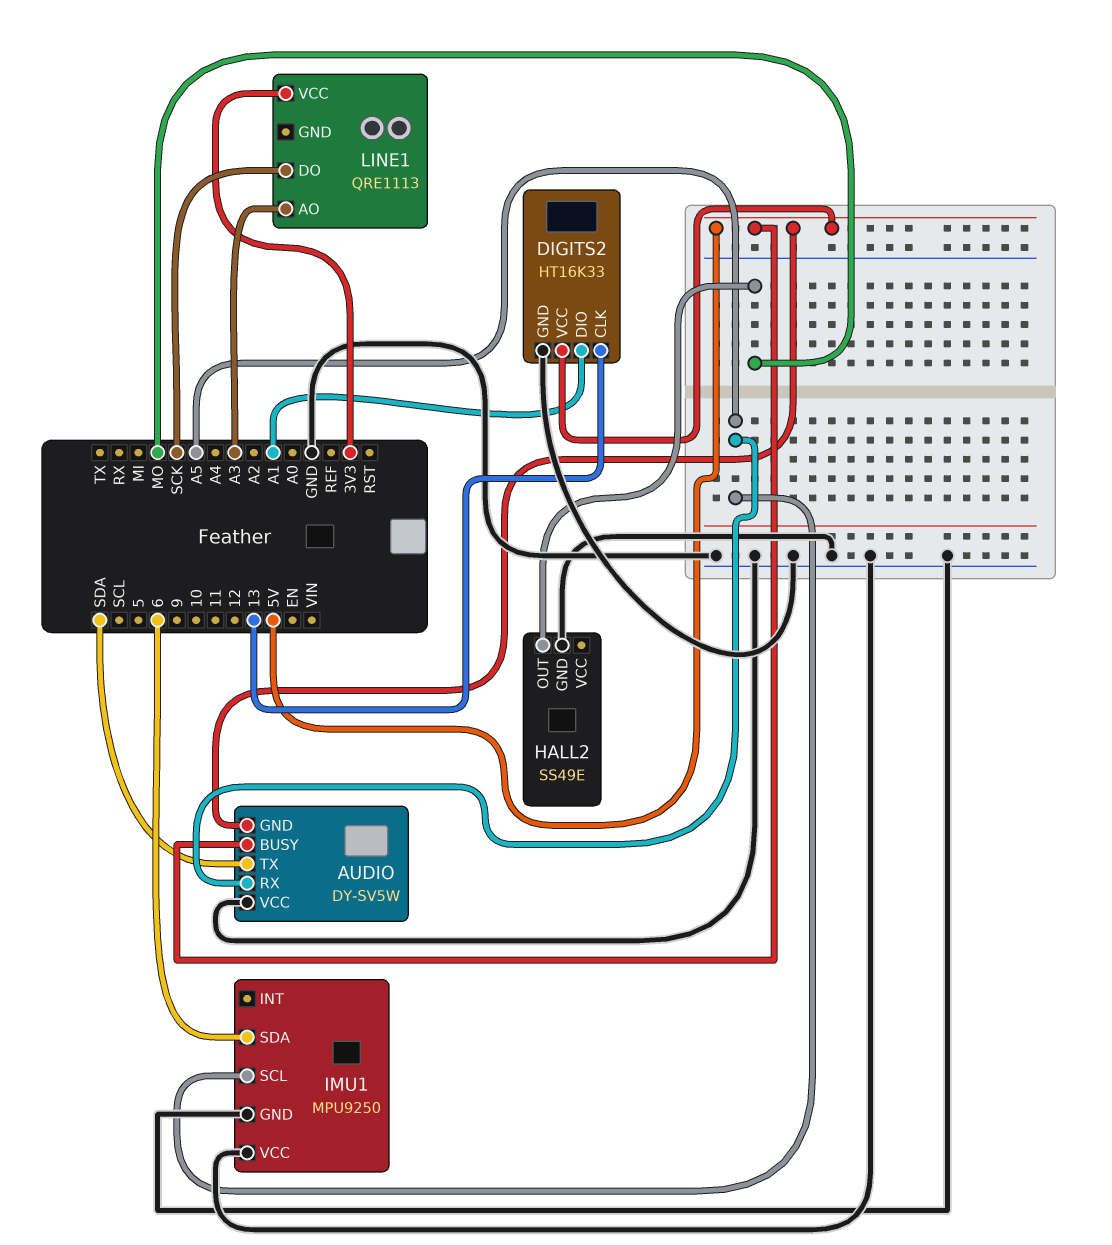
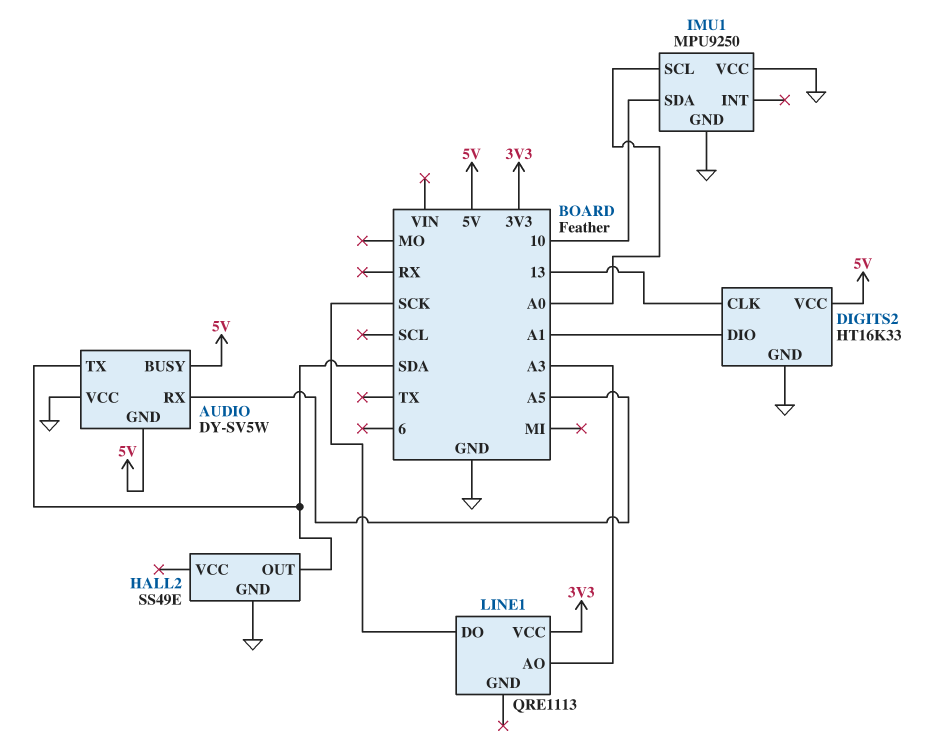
HALL2 pin OUT: MO -> SDA
IMU1 pin SCL: A5 -> A0
IMU1 pin SDA: 6 -> 10

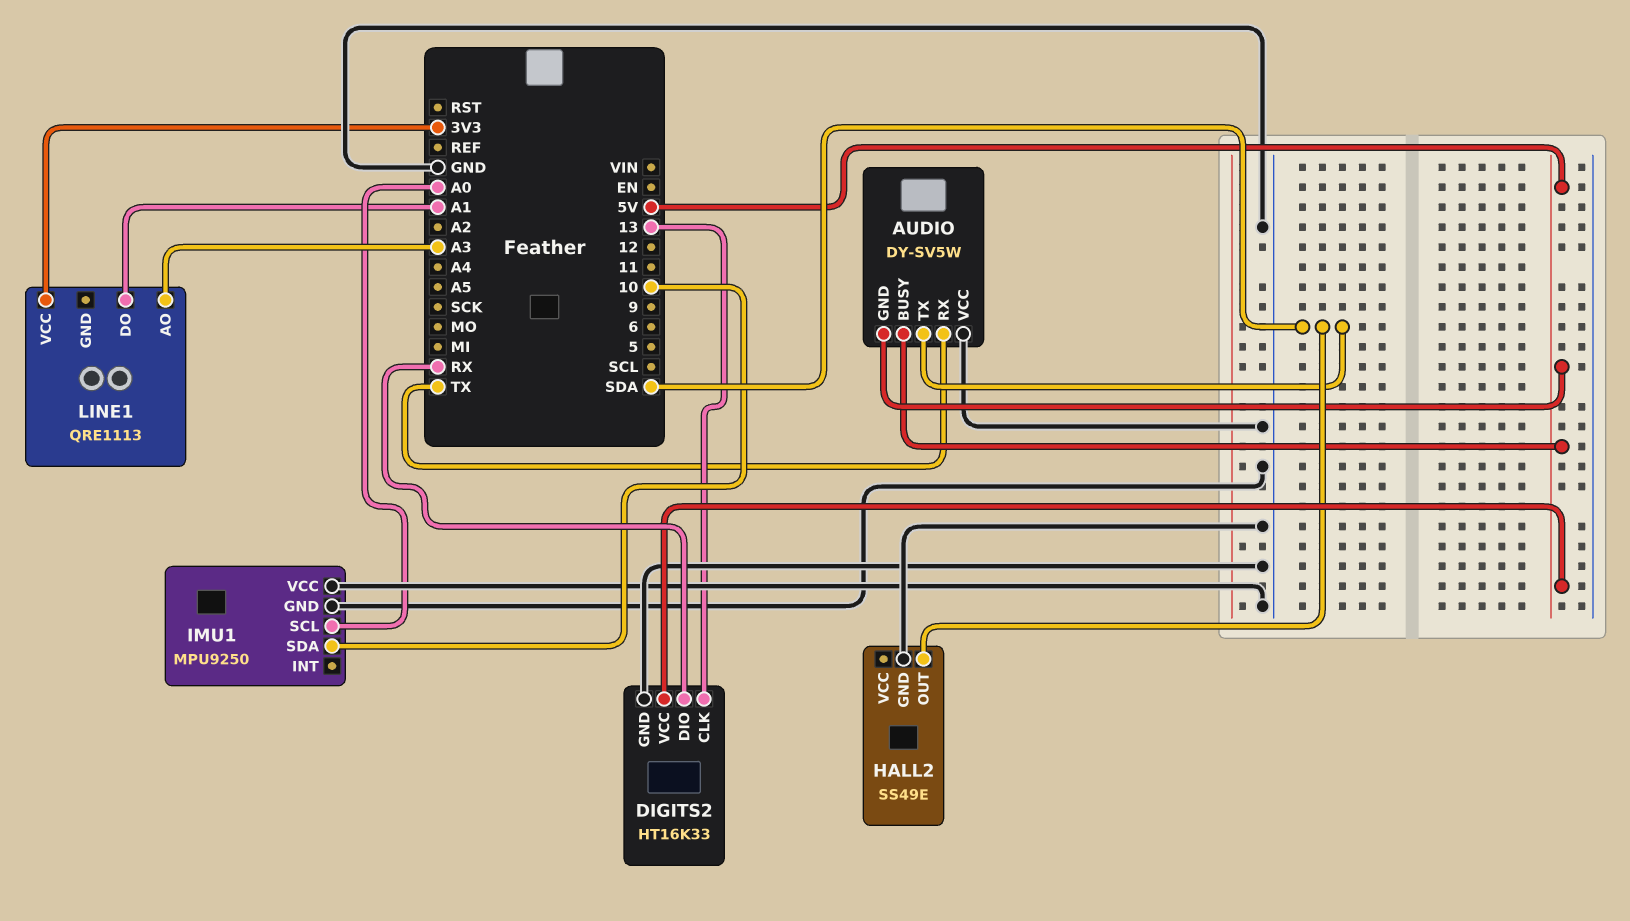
AUDIO pin RX: A5 -> TX
DIGITS2 pin DIO: A1 -> RX
LINE1 pin DO: SCK -> A1

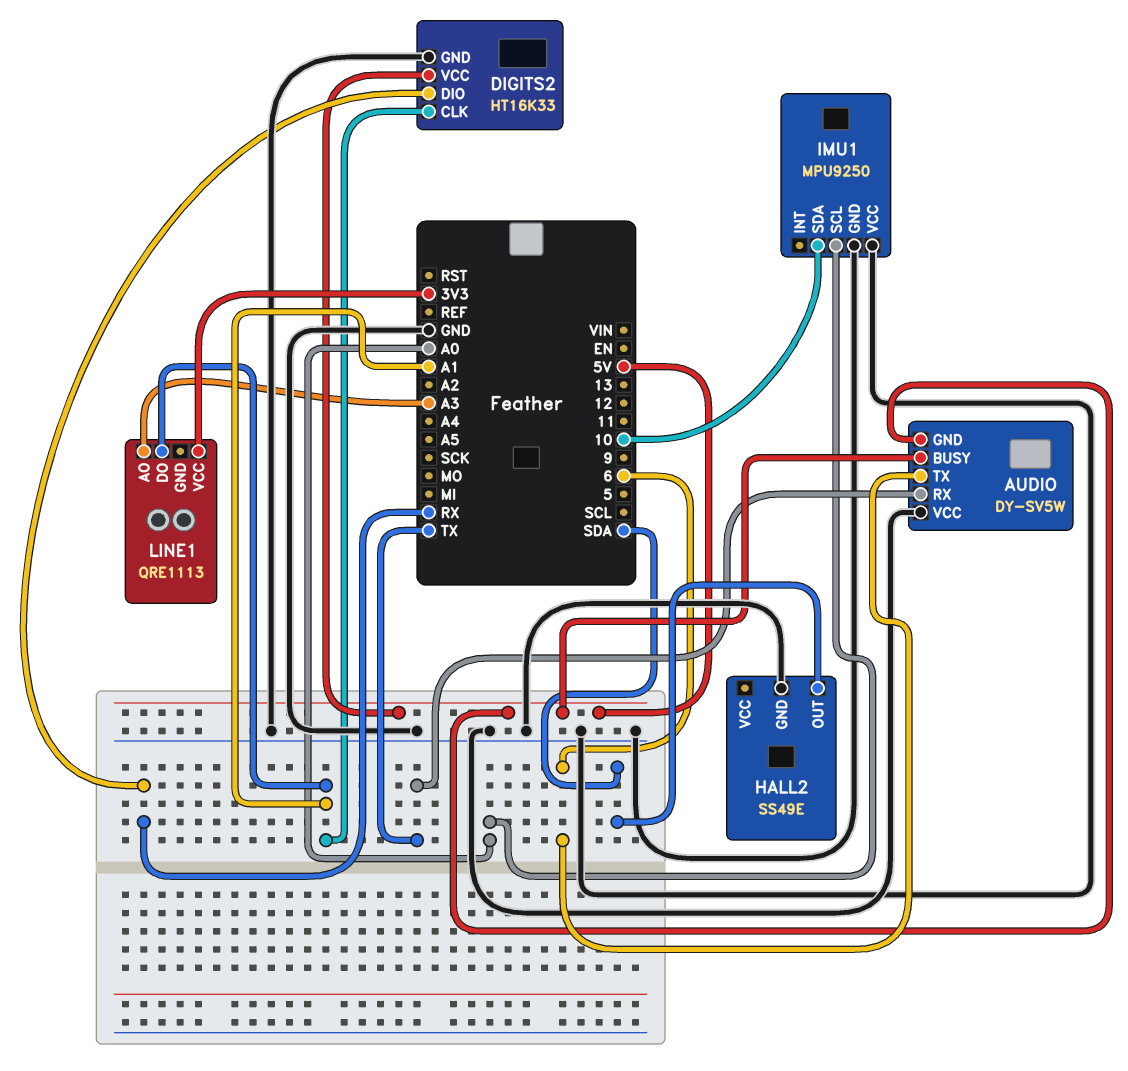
AUDIO pin TX: SDA -> 6
DIGITS2 pin CLK: 13 -> A1

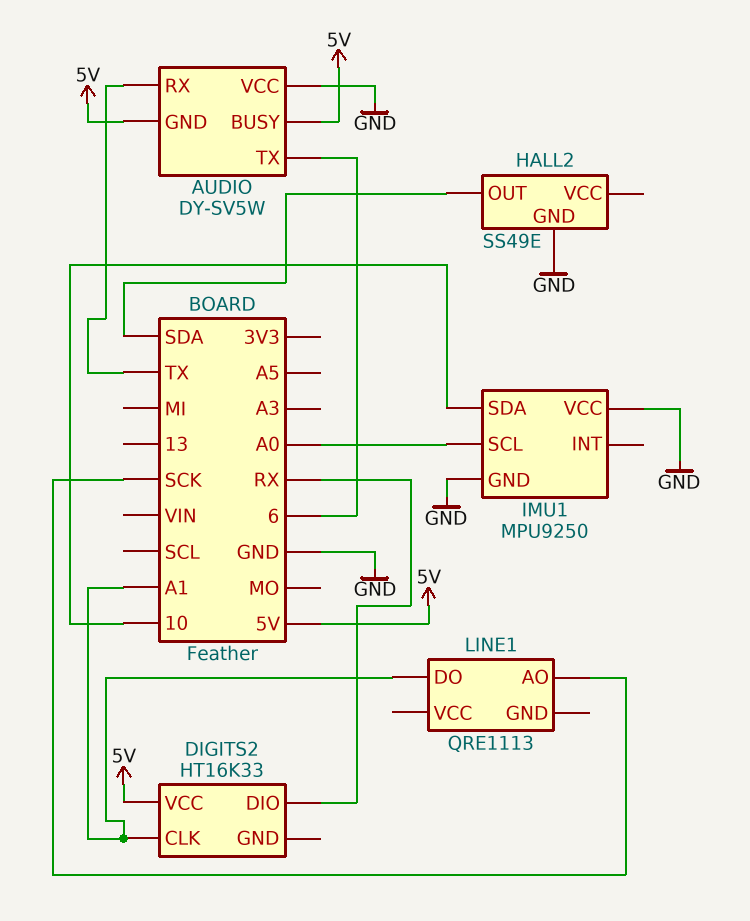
DIGITS2 pin GND: GND -> none
LINE1 pin AO: A3 -> SCK
LINE1 pin VCC: 3V3 -> none

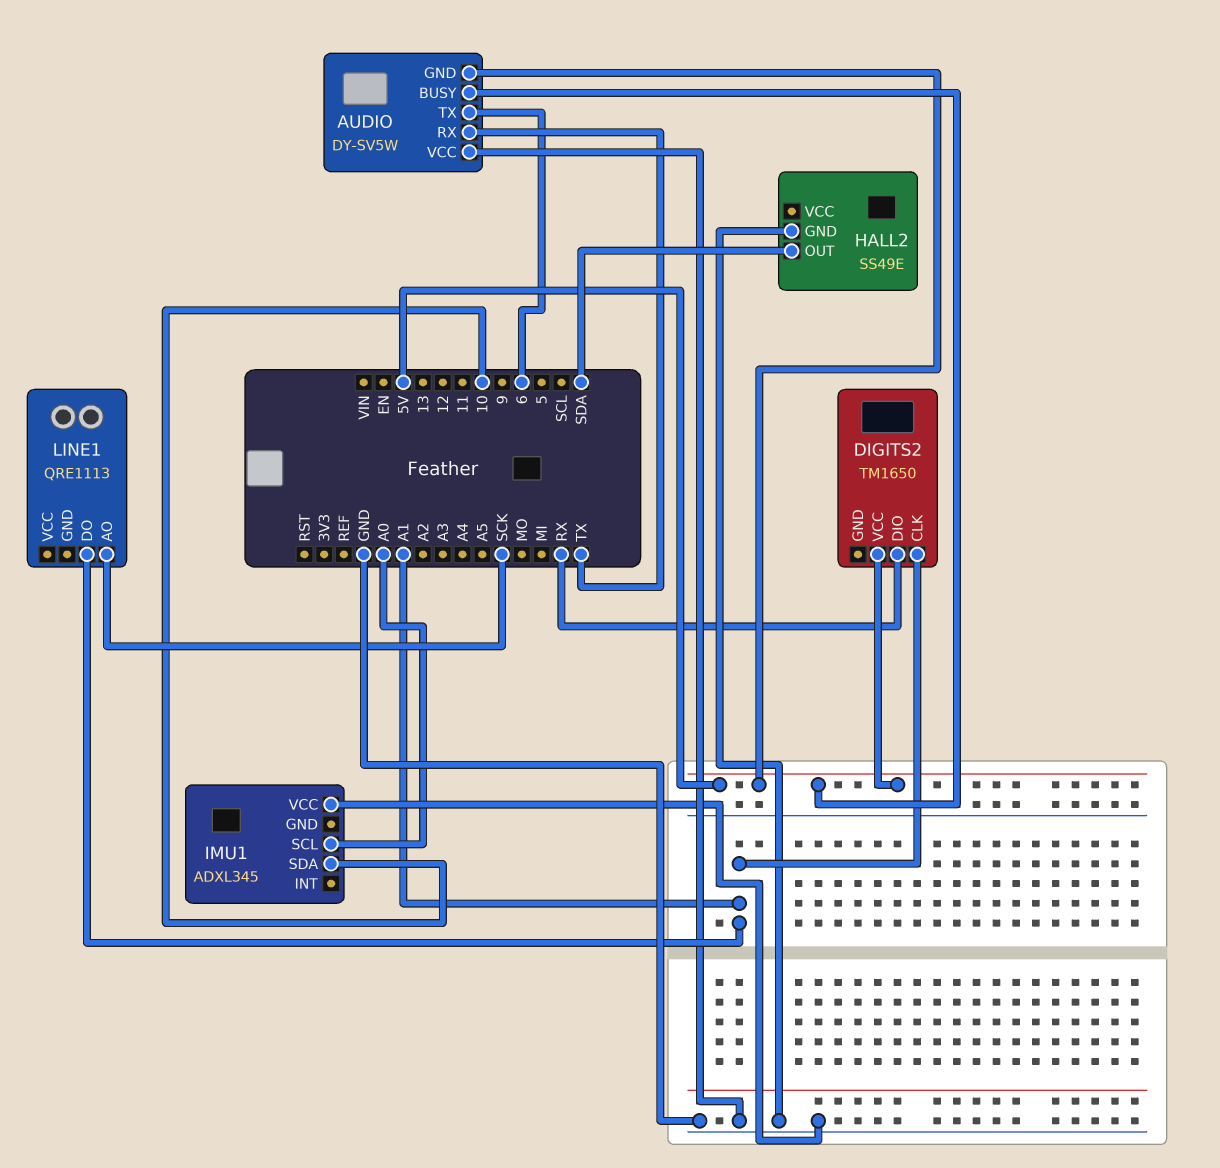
DIGITS2: HT16K33 -> TM1650
IMU1: MPU9250 -> ADXL345
IMU1 pin GND: GND -> none

